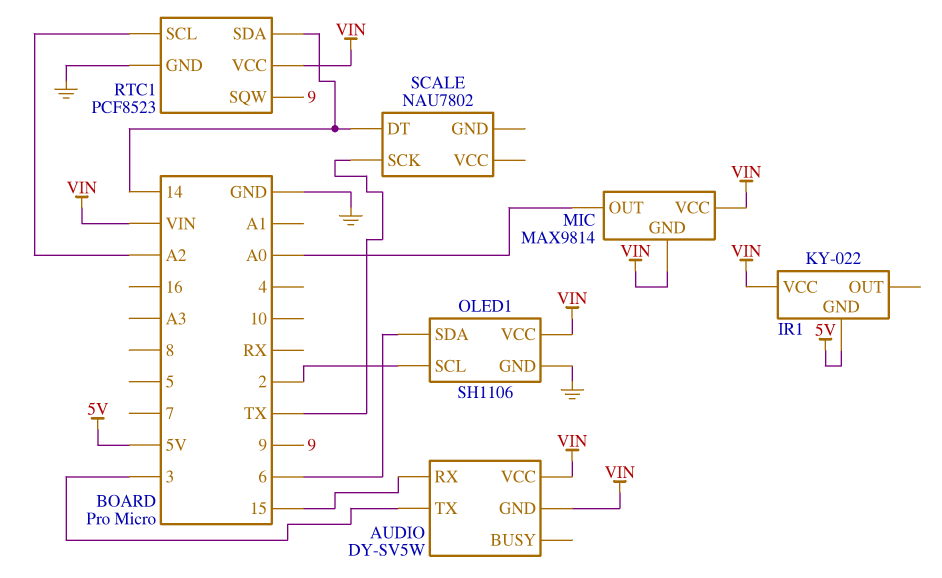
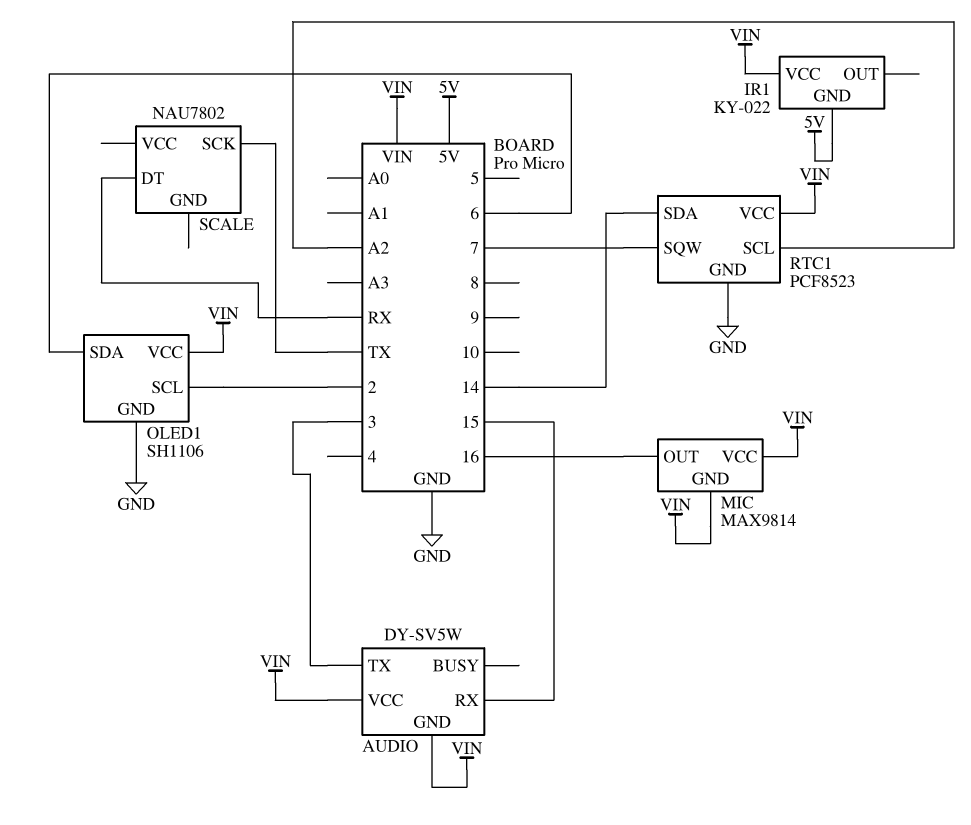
MIC pin OUT: A0 -> 16
RTC1 pin SQW: 9 -> 7
SCALE pin DT: 14 -> RX

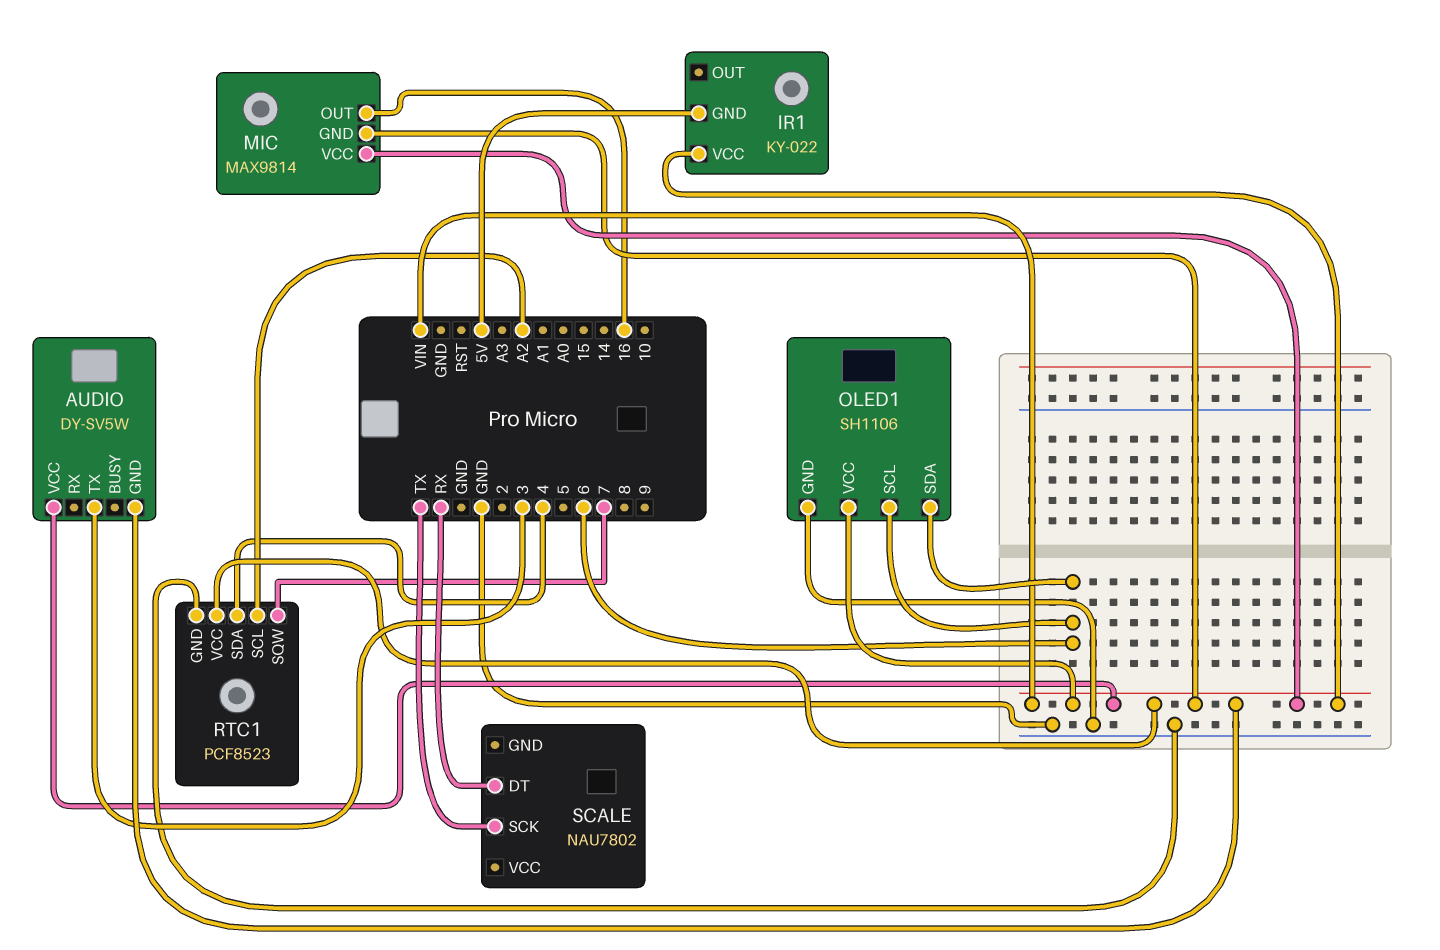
AUDIO pin RX: 15 -> none
OLED1 pin SCL: 2 -> 6
RTC1 pin SDA: 14 -> 4

